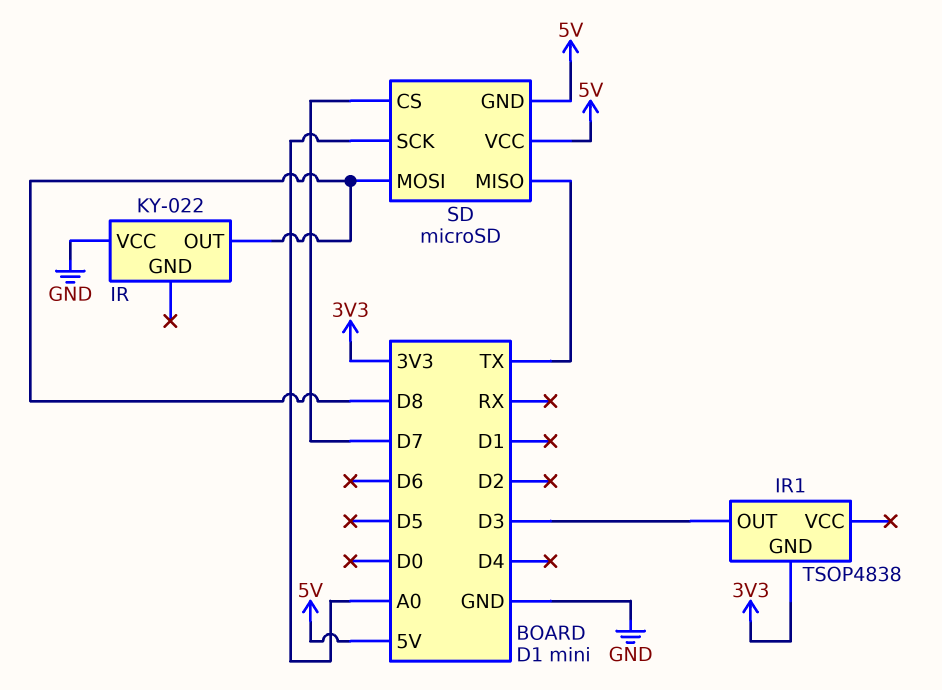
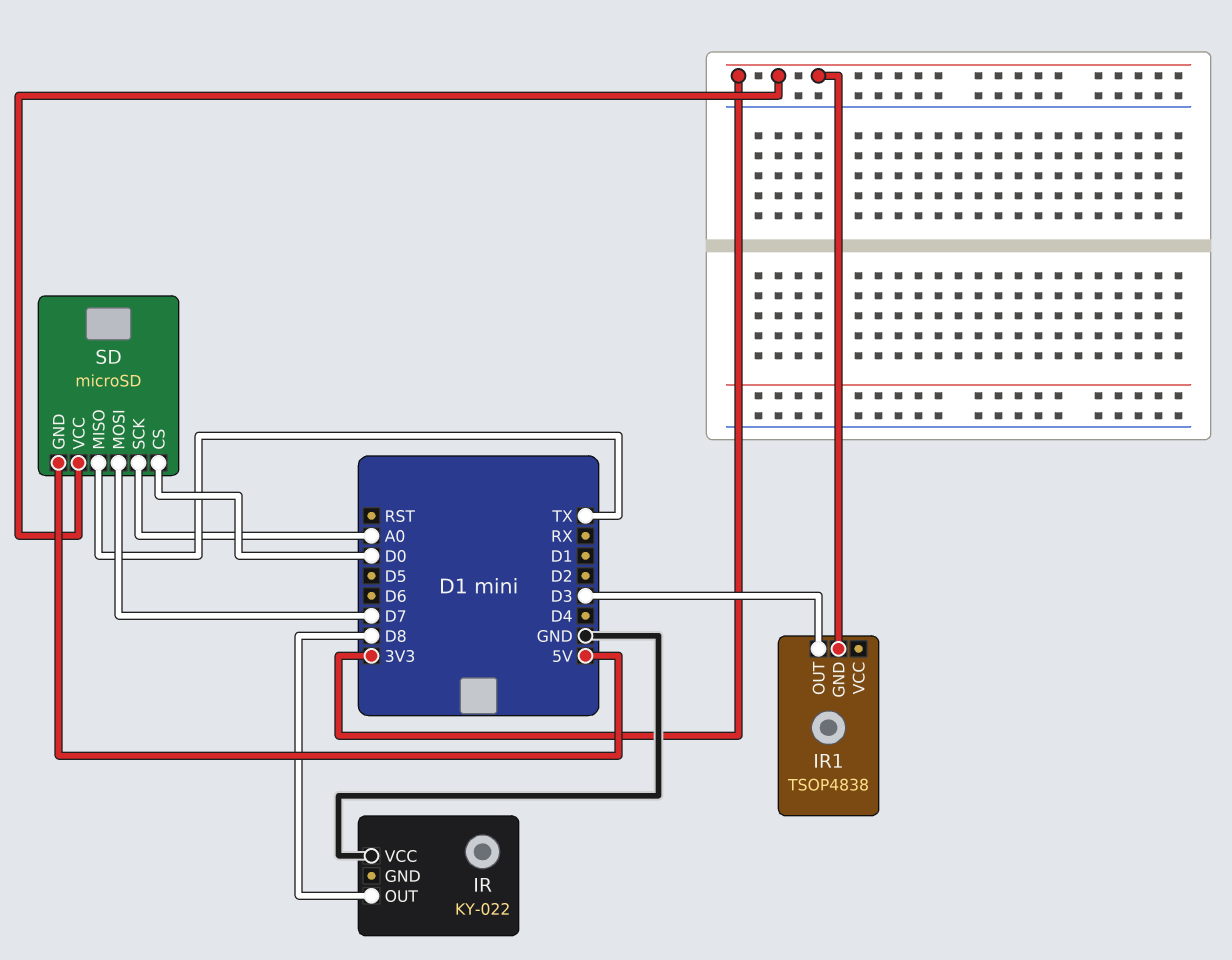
SD pin CS: D7 -> D0
SD pin MOSI: D8 -> D7
SD pin VCC: 5V -> 3V3

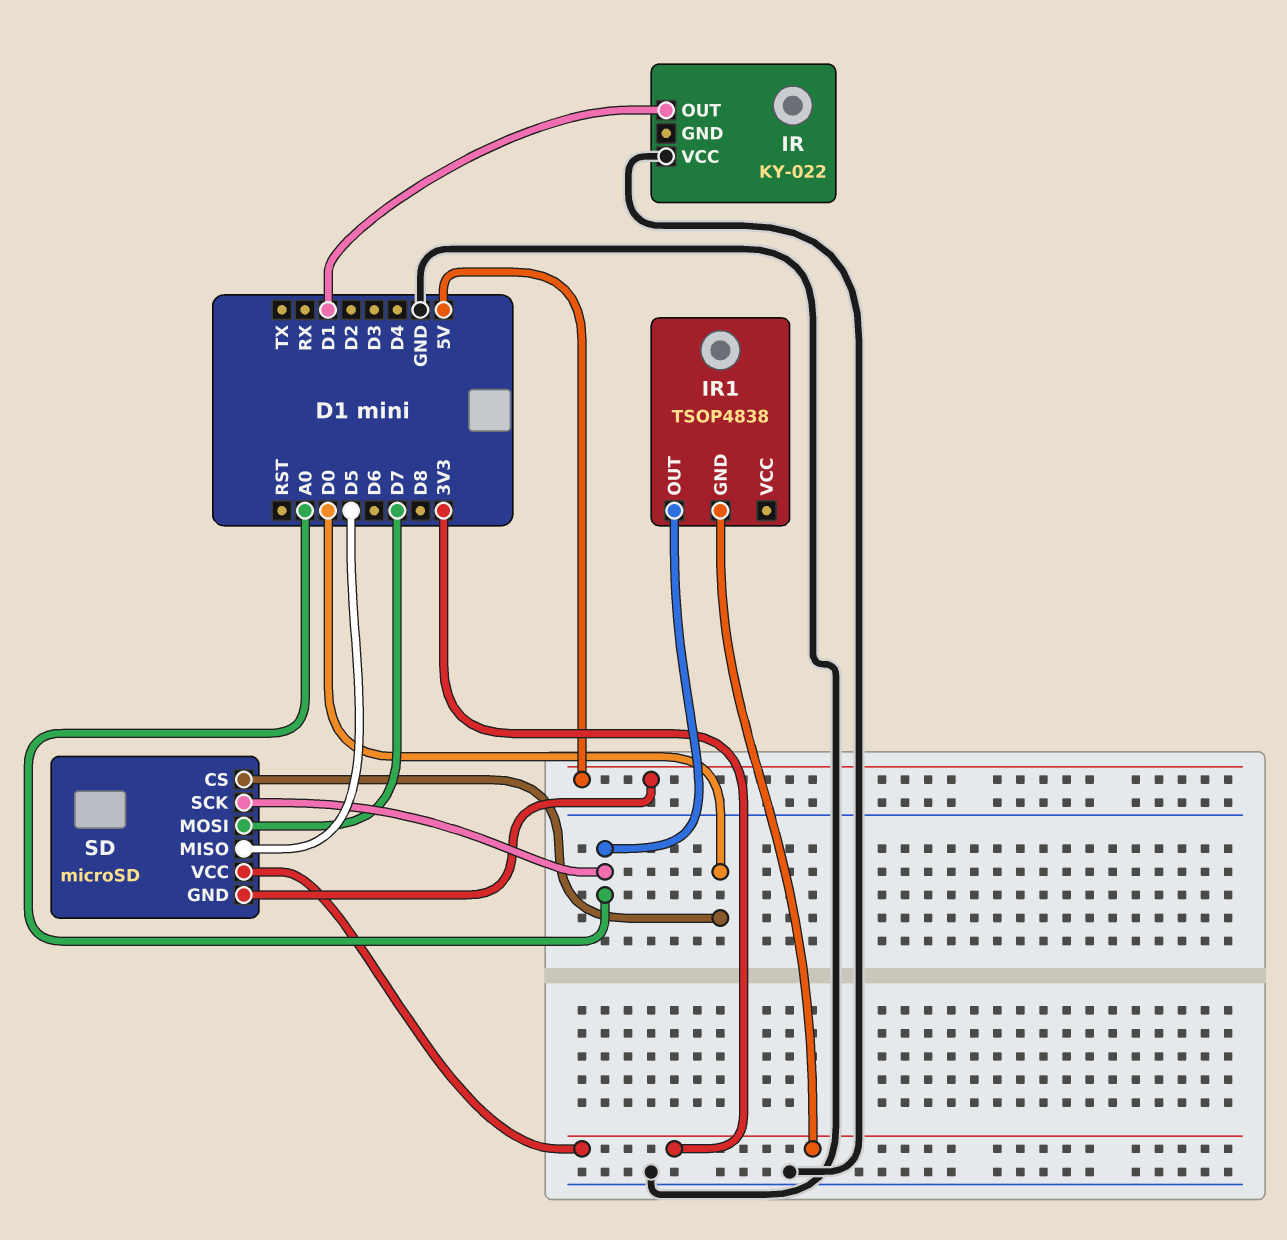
IR pin OUT: D8 -> D1
IR1 pin OUT: D3 -> A0
SD pin MISO: TX -> D5

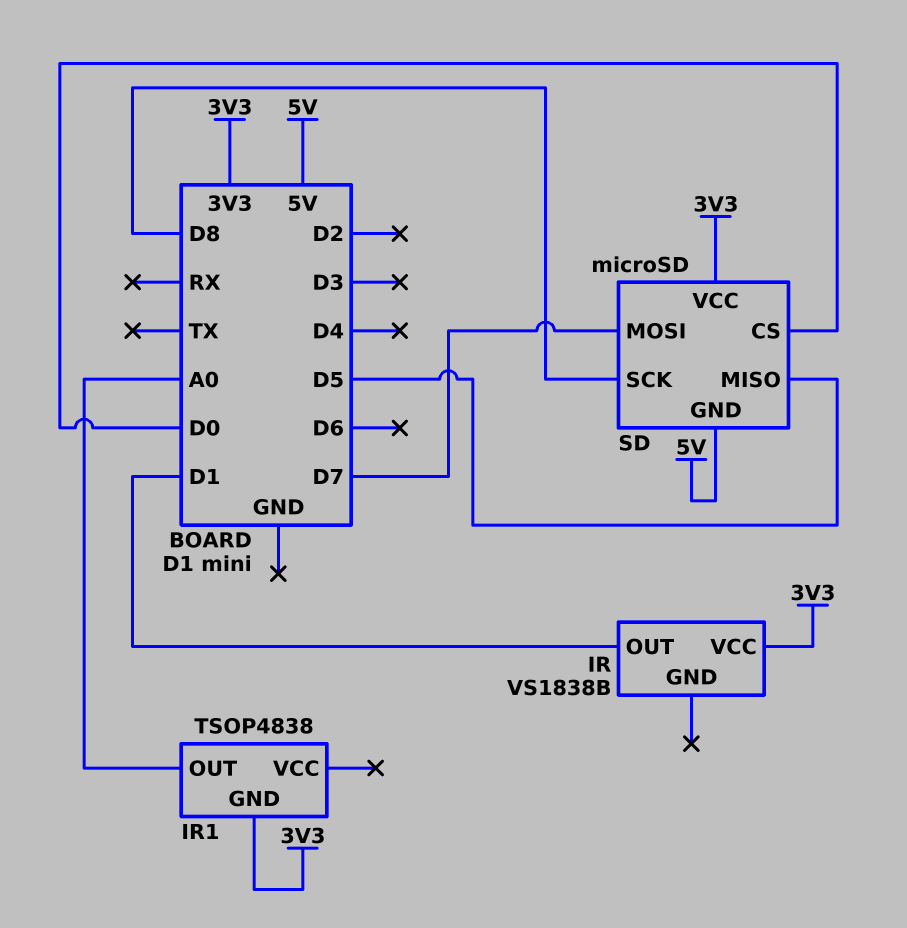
IR: KY-022 -> VS1838B
IR pin VCC: GND -> 3V3
SD pin SCK: A0 -> D8

